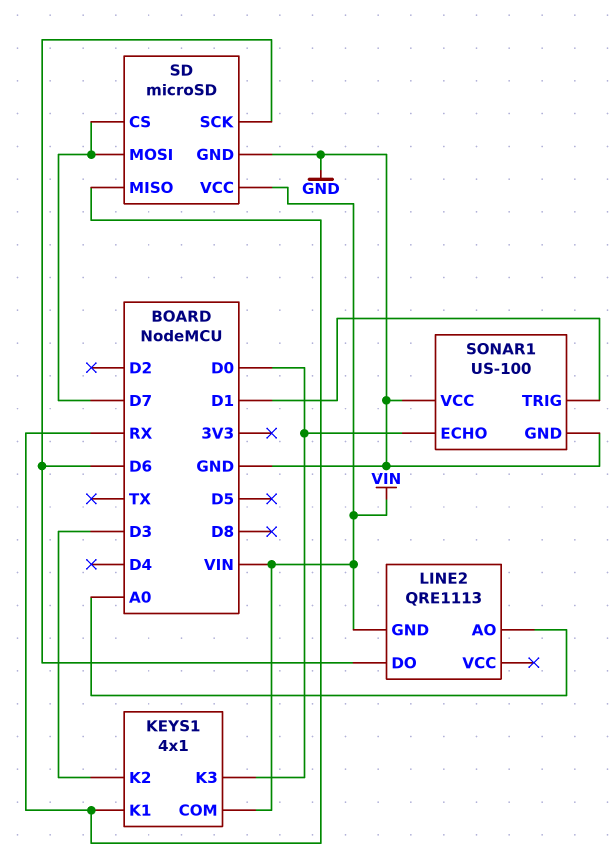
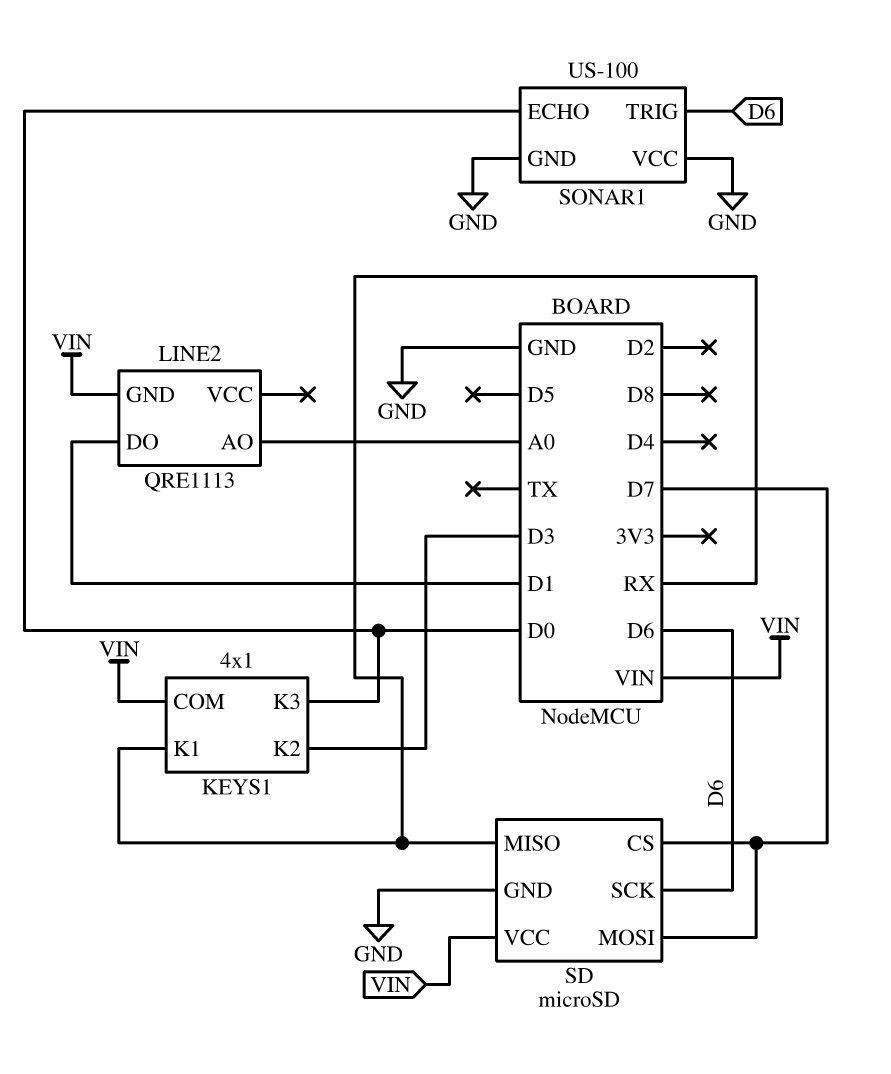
LINE2 pin DO: D6 -> D1
SONAR1 pin TRIG: D1 -> D6

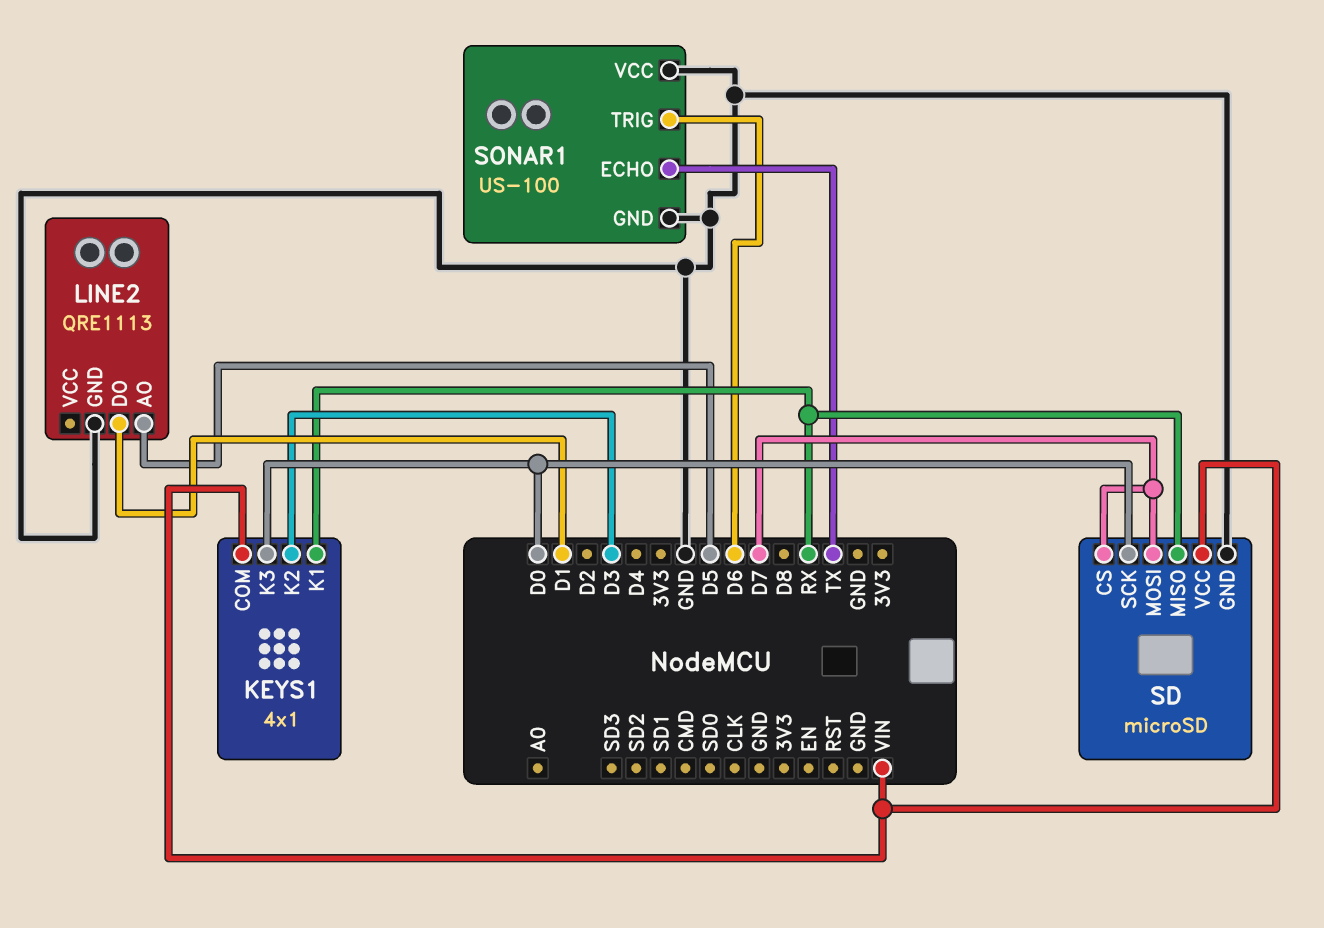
LINE2 pin AO: A0 -> D5
LINE2 pin GND: VIN -> GND
SD pin SCK: D6 -> D0
SONAR1 pin ECHO: D0 -> TX

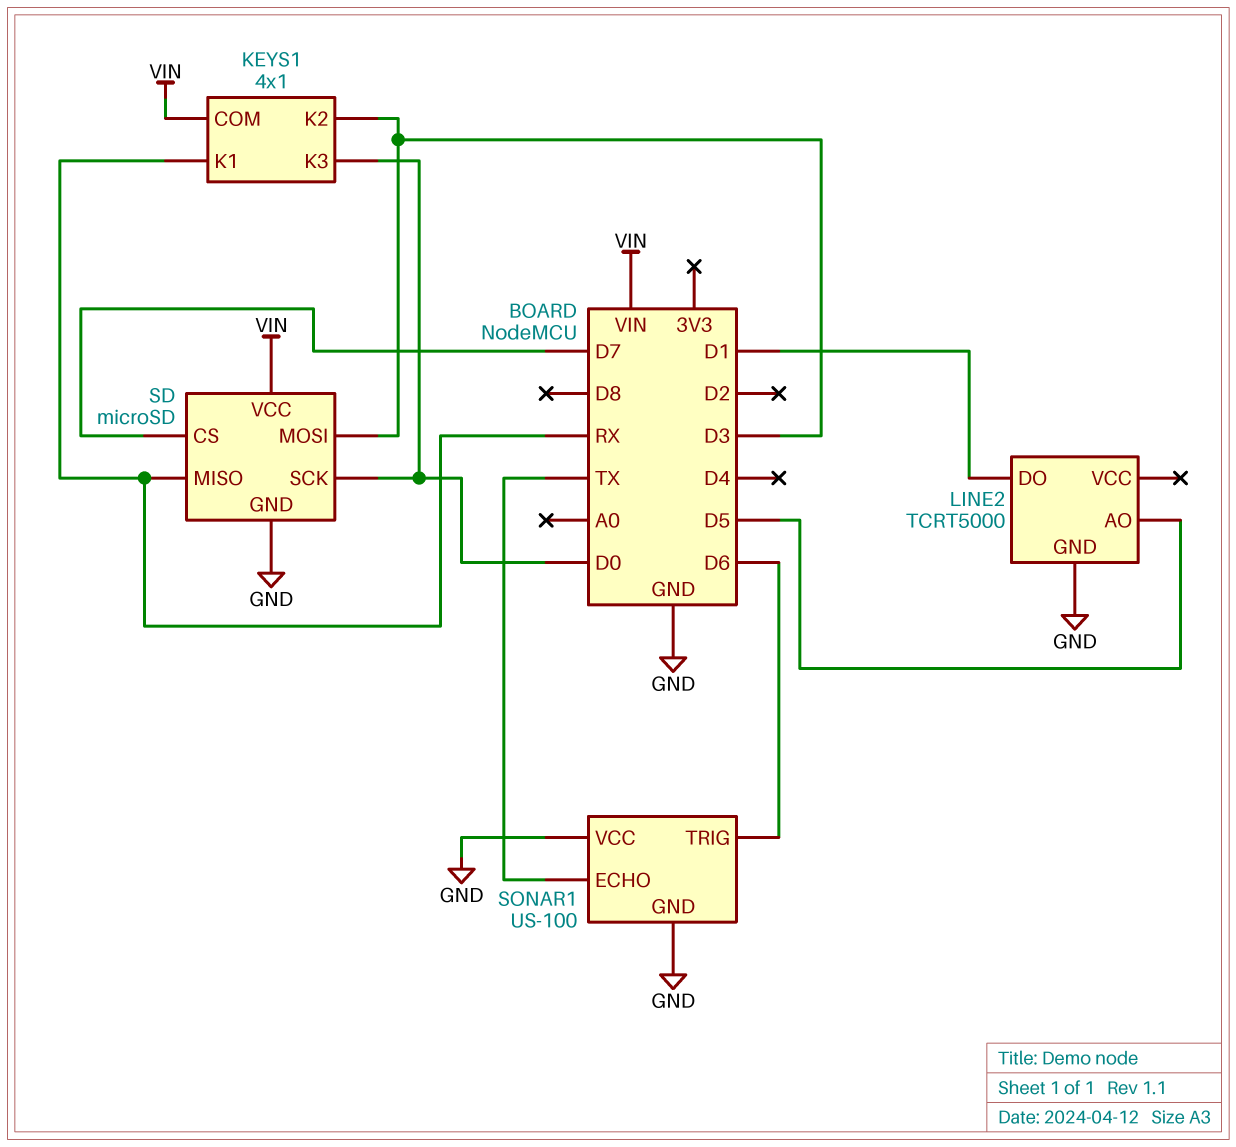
LINE2: QRE1113 -> TCRT5000
SD pin MOSI: D7 -> D3

